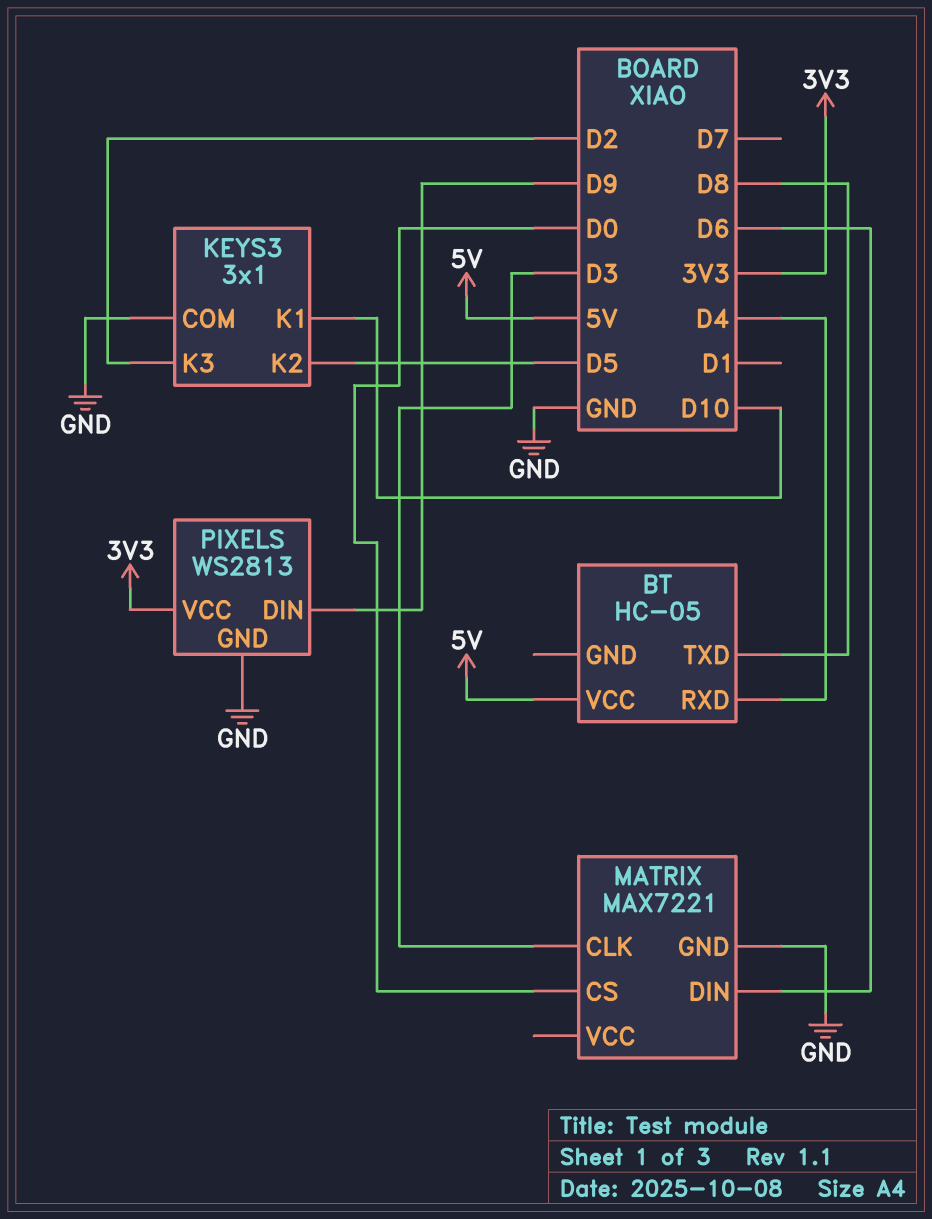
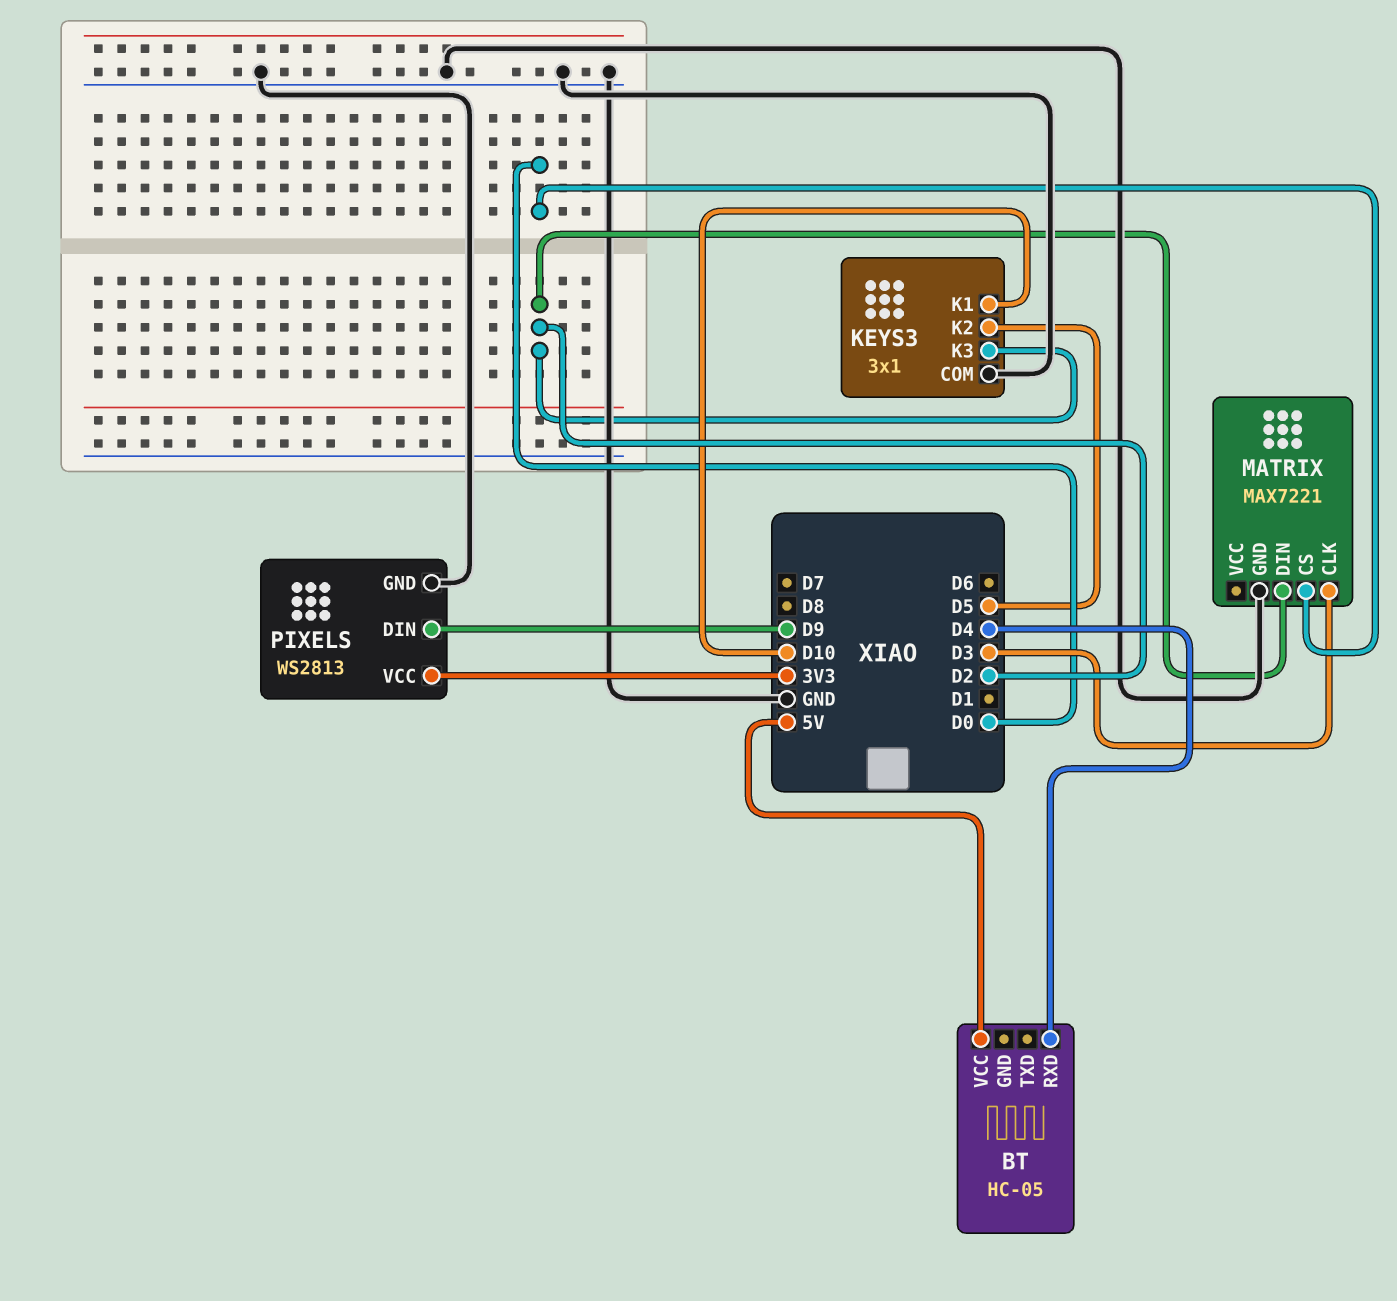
BT pin TXD: D8 -> none
MATRIX pin DIN: D6 -> D2

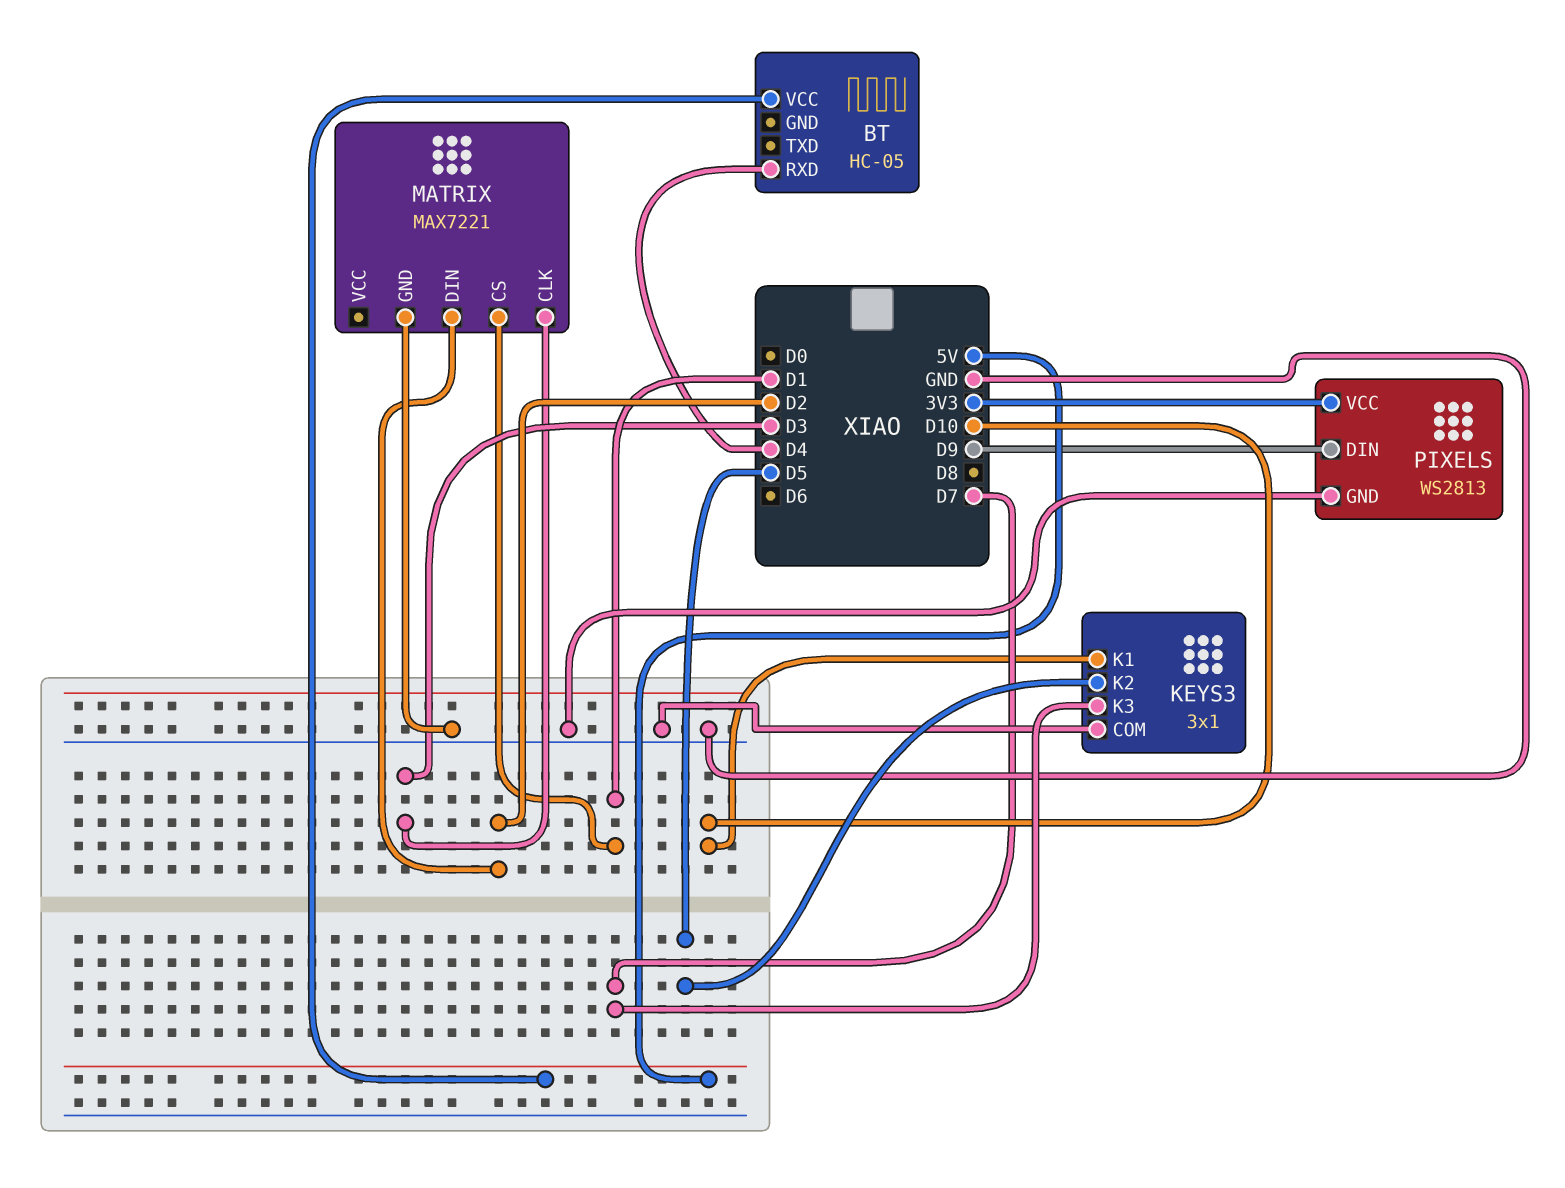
KEYS3 pin K3: D2 -> D7
MATRIX pin CS: D0 -> D1

